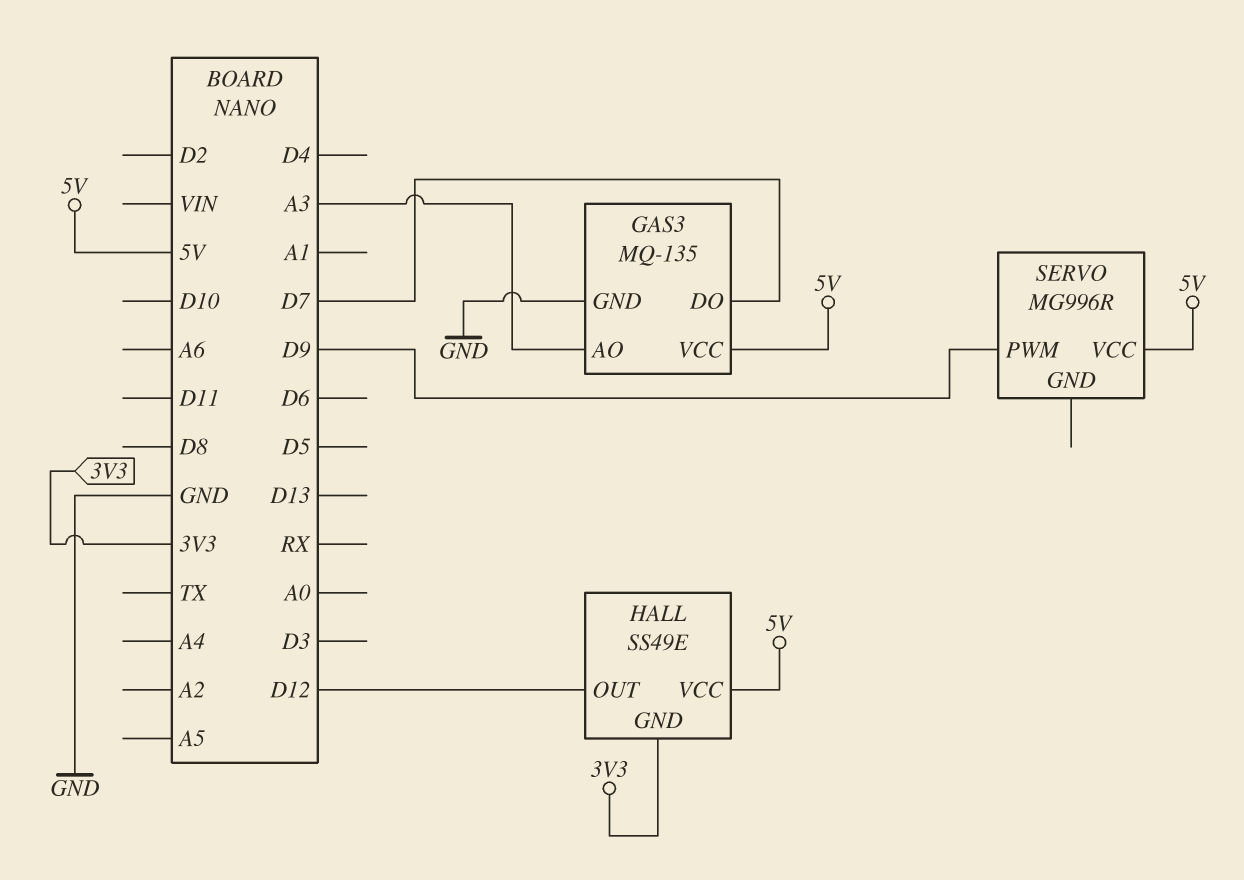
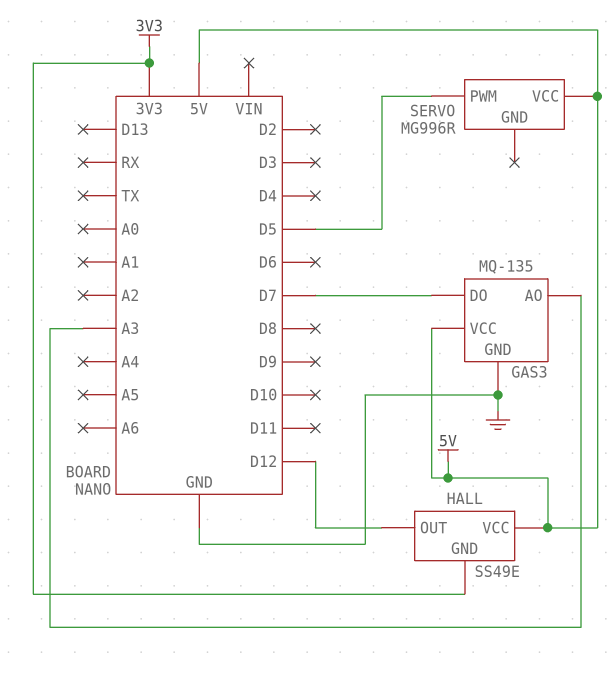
SERVO pin PWM: D9 -> D5

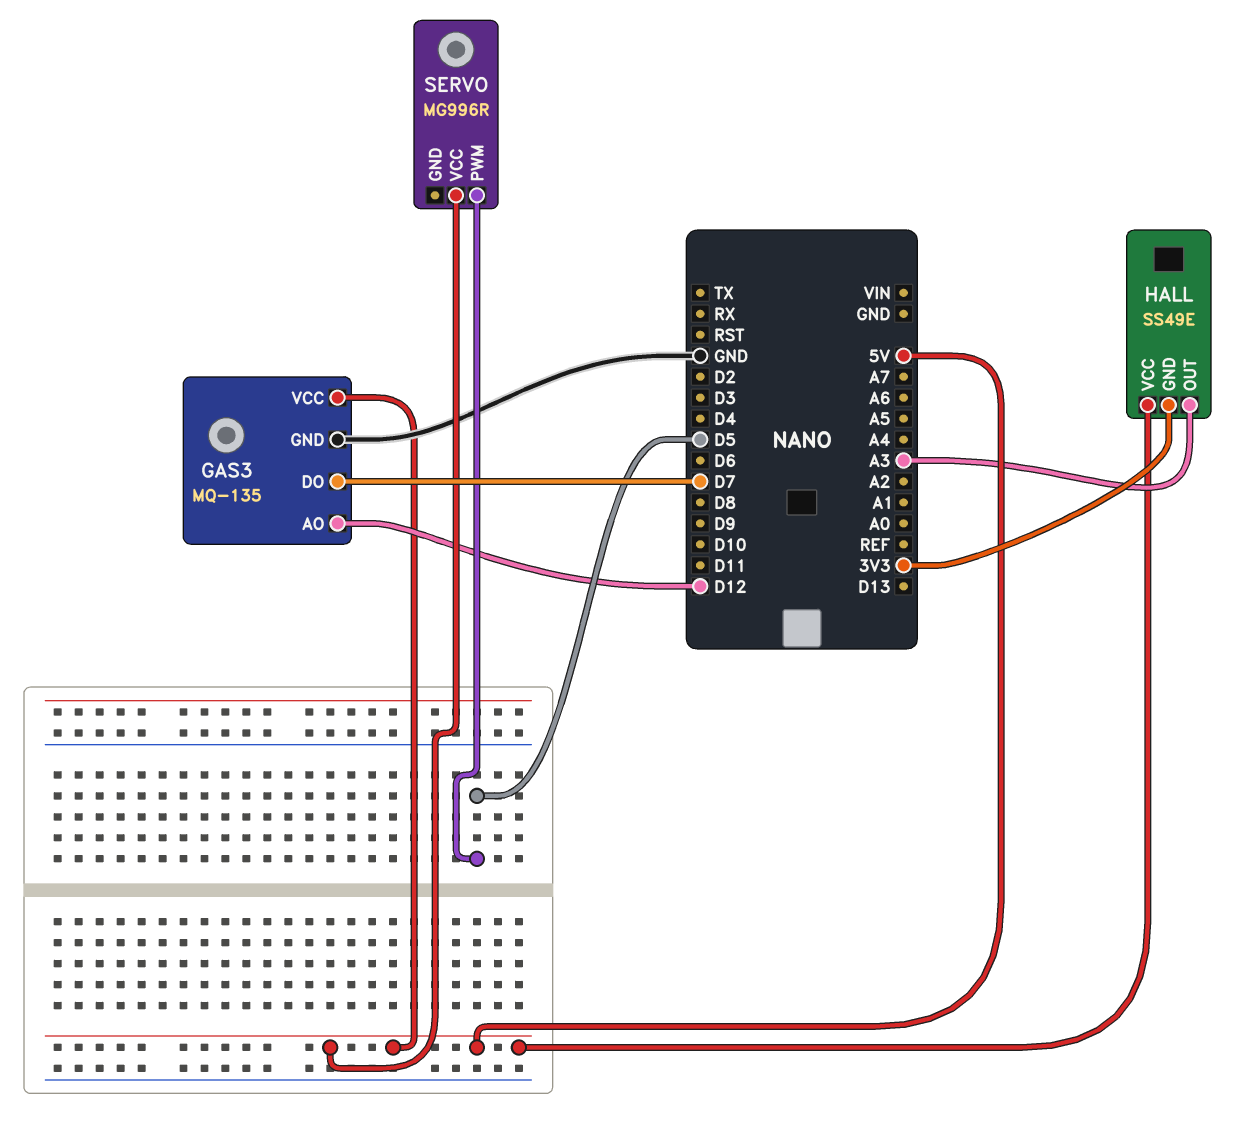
GAS3 pin AO: A3 -> D12
HALL pin OUT: D12 -> A3

